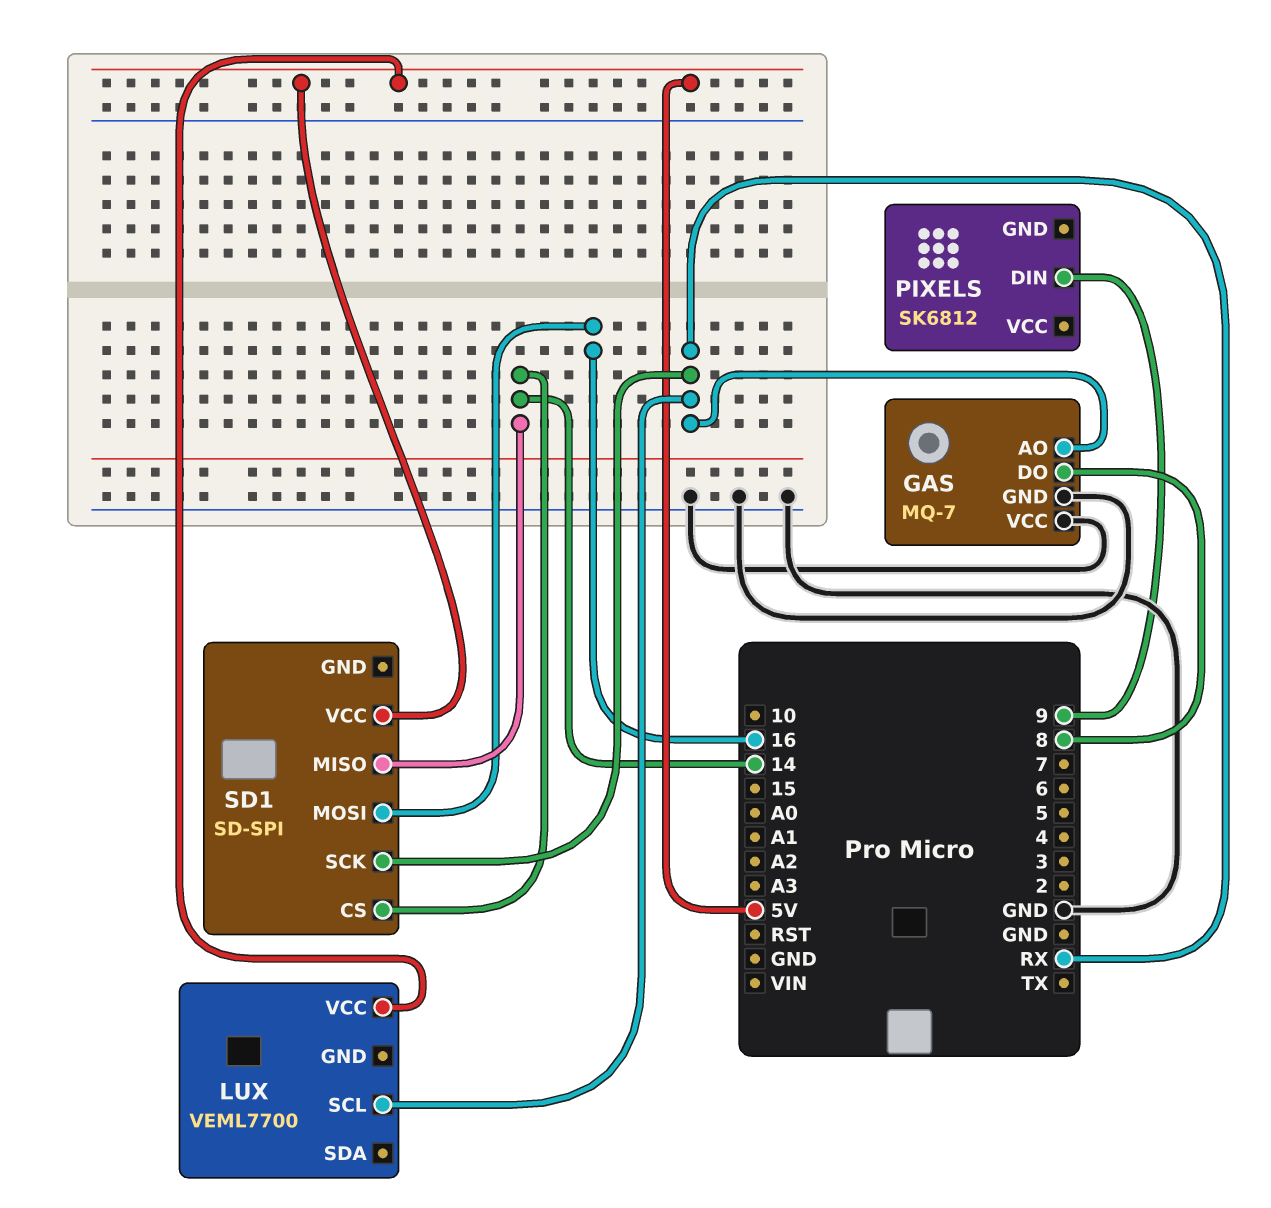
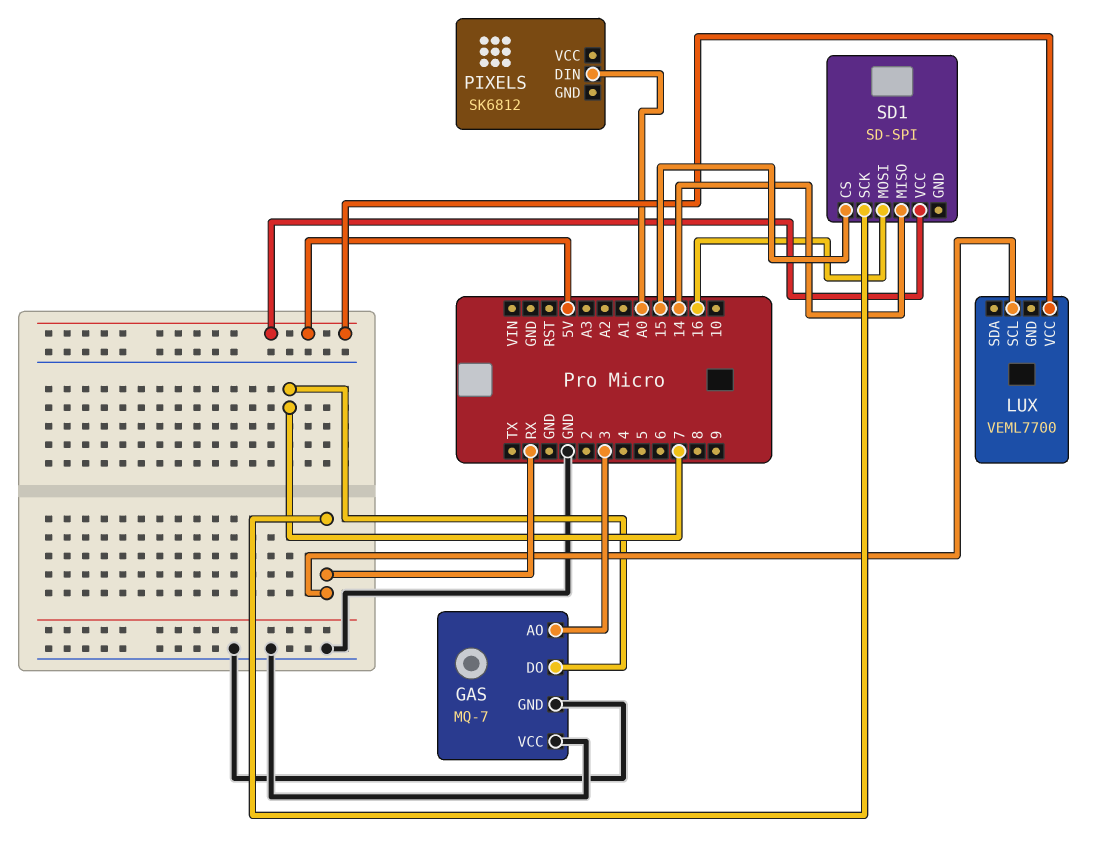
GAS pin AO: RX -> 3
GAS pin DO: 8 -> 7
PIXELS pin DIN: 9 -> A0
SD1 pin CS: 14 -> 15

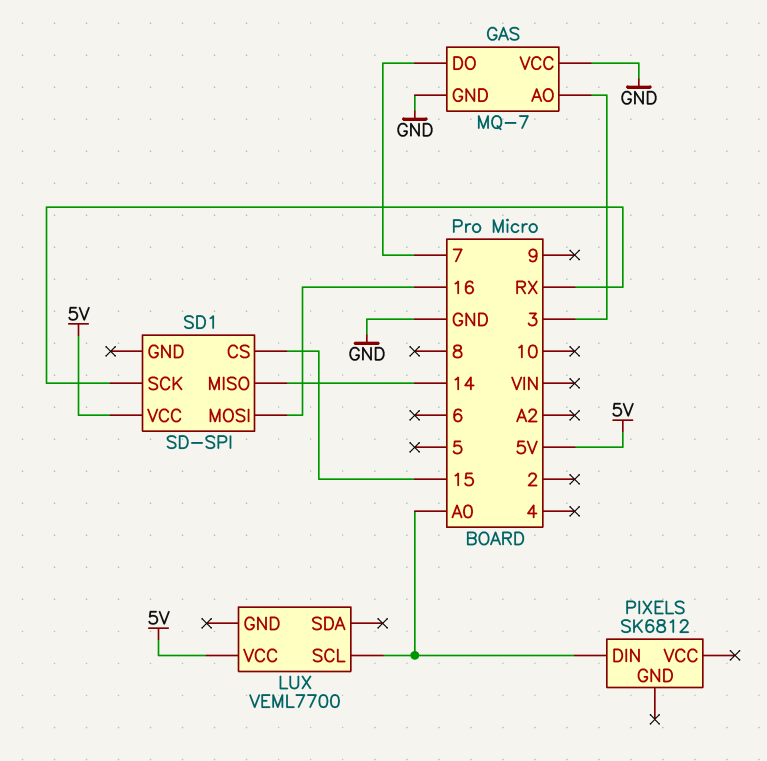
LUX pin SCL: RX -> A0

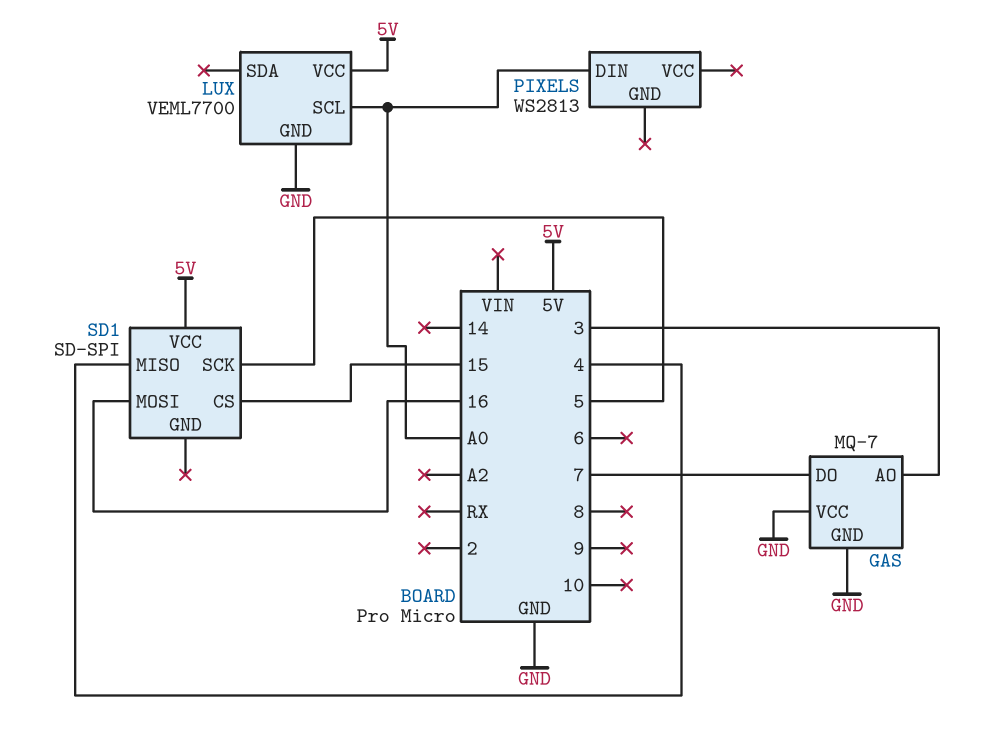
LUX pin GND: none -> GND
PIXELS: SK6812 -> WS2813
SD1 pin MISO: 14 -> 4
SD1 pin SCK: RX -> 5

